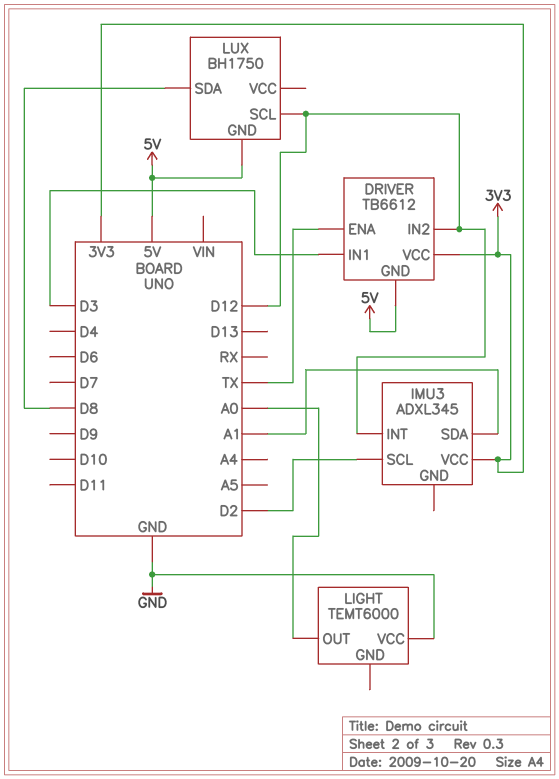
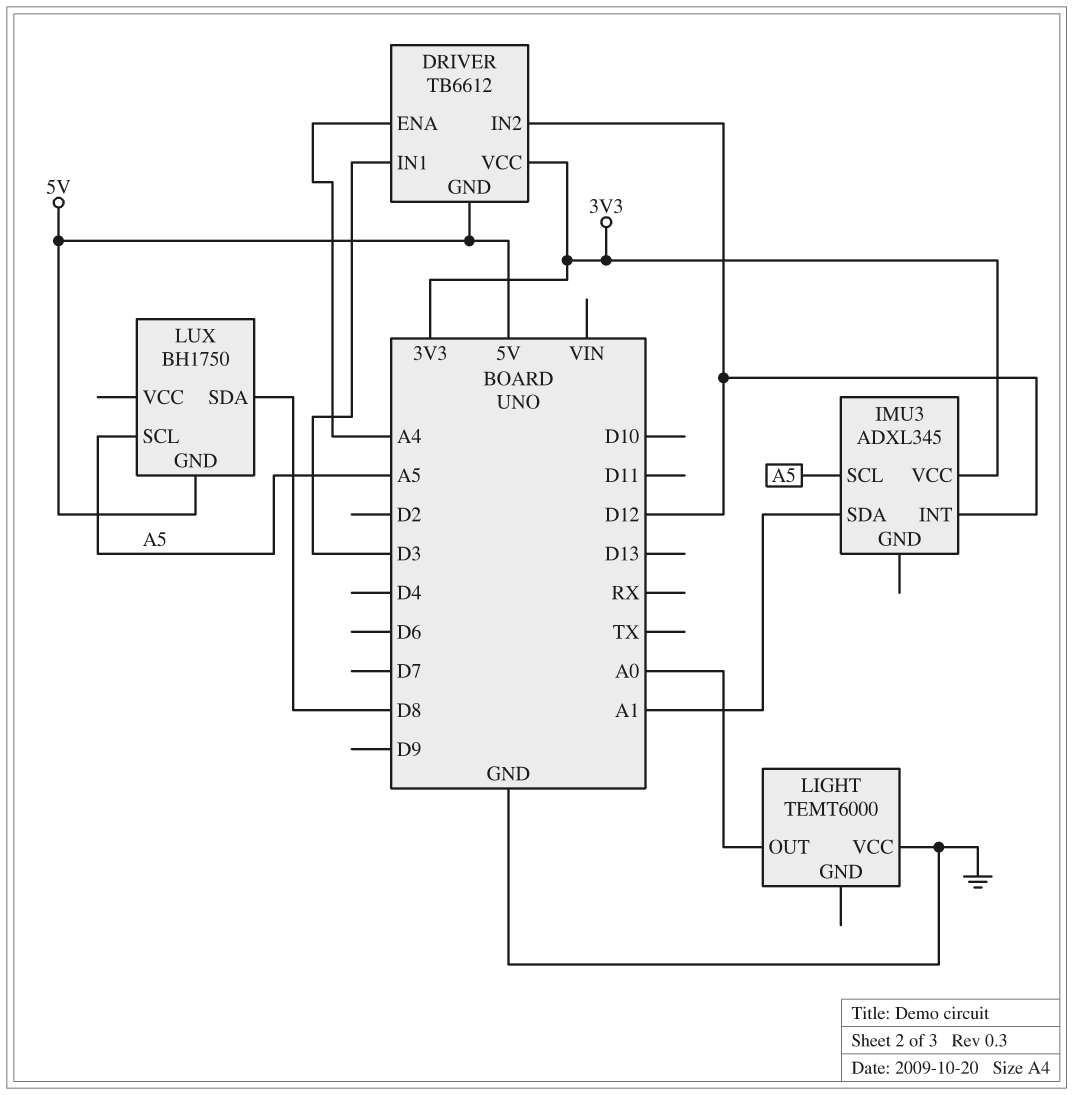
DRIVER pin ENA: TX -> A4
IMU3 pin SCL: D2 -> A5
LUX pin SCL: D12 -> A5

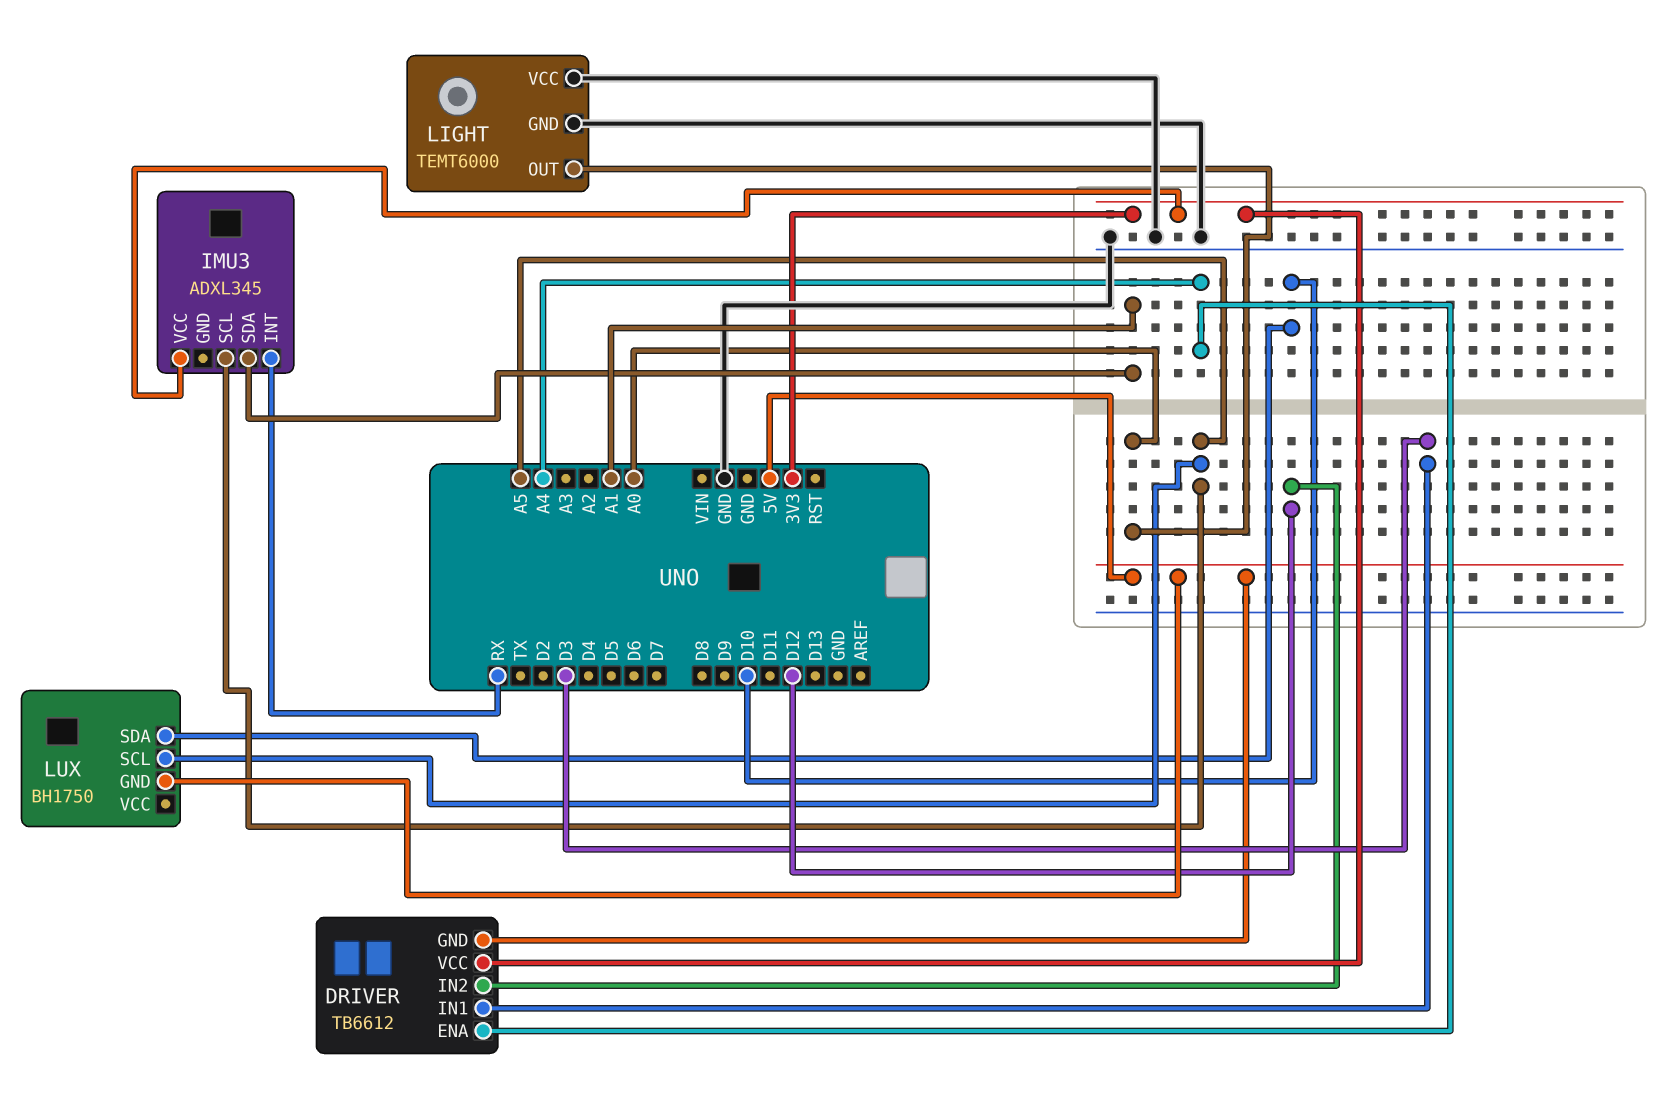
IMU3 pin INT: D12 -> RX
LIGHT pin GND: none -> GND
LUX pin SDA: D8 -> D10

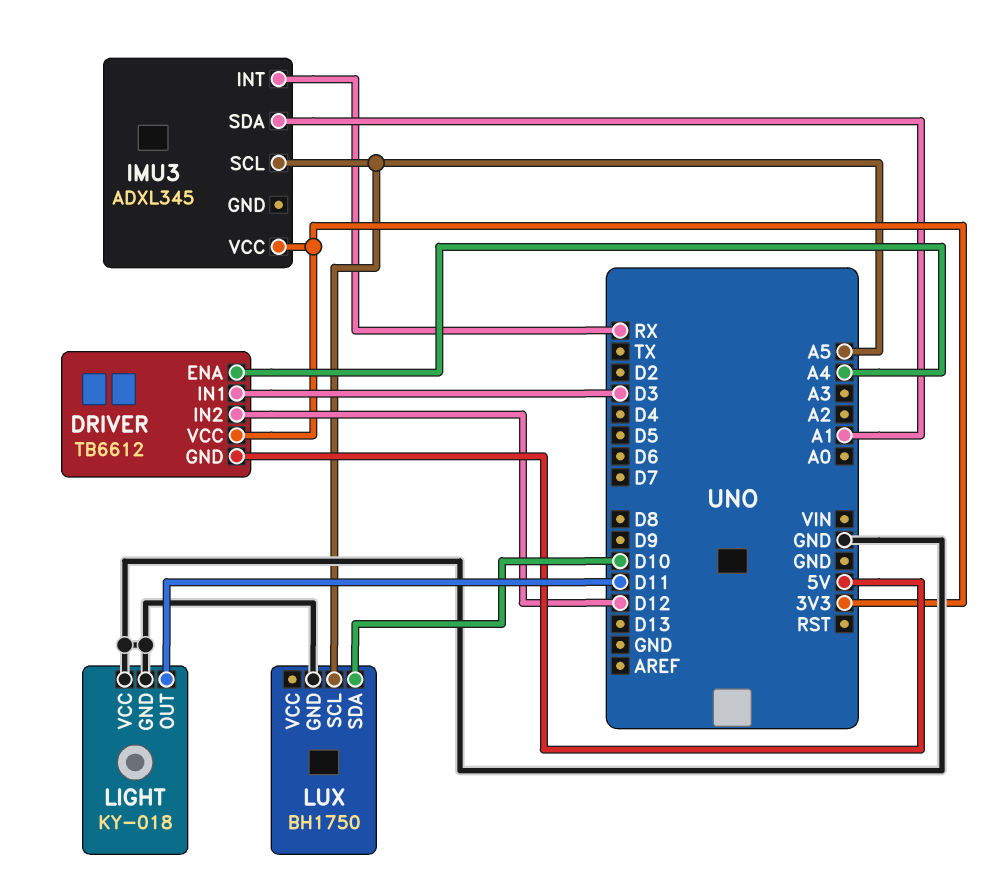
LIGHT: TEMT6000 -> KY-018
LIGHT pin OUT: A0 -> D11
LUX pin GND: 5V -> GND

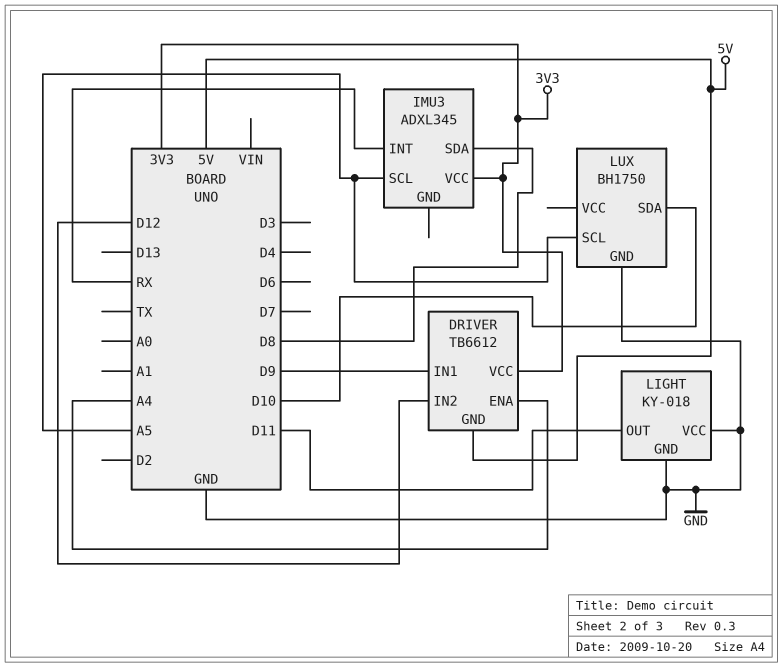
DRIVER pin IN1: D3 -> D9
IMU3 pin SDA: A1 -> D8

